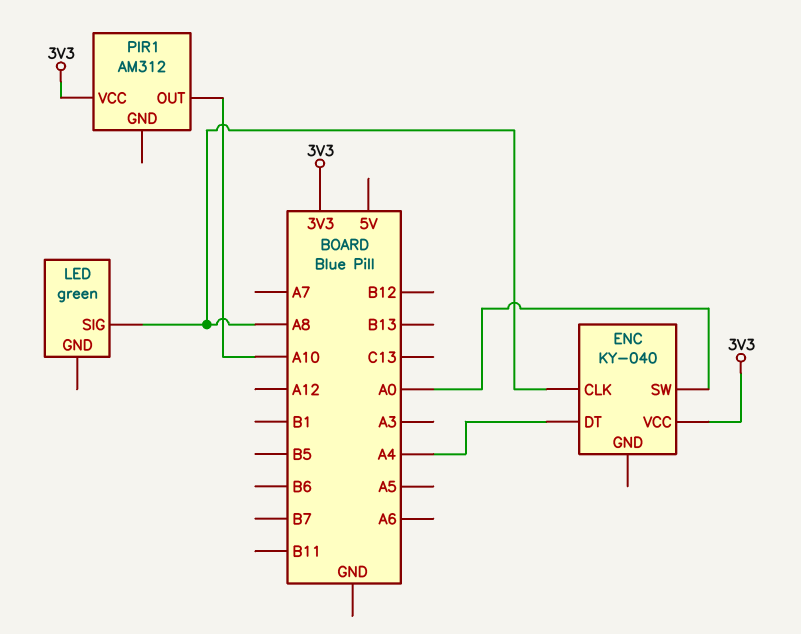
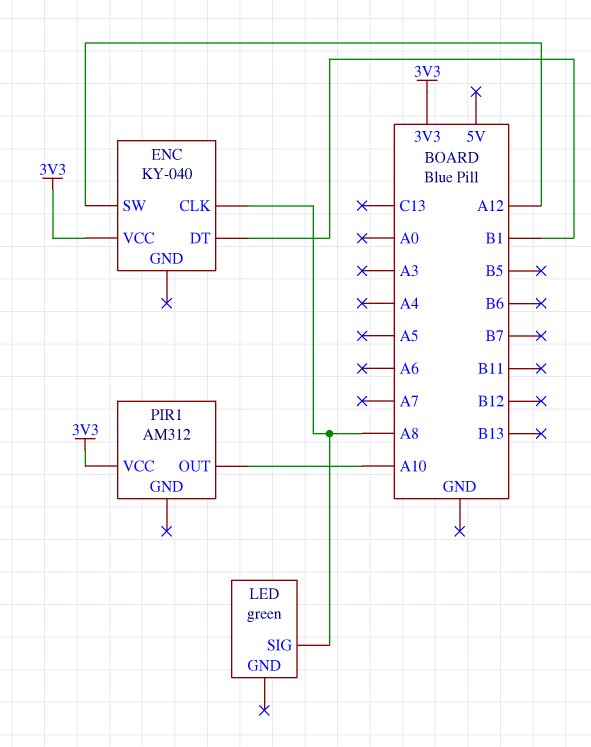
ENC pin DT: A4 -> B1
ENC pin SW: A0 -> A12

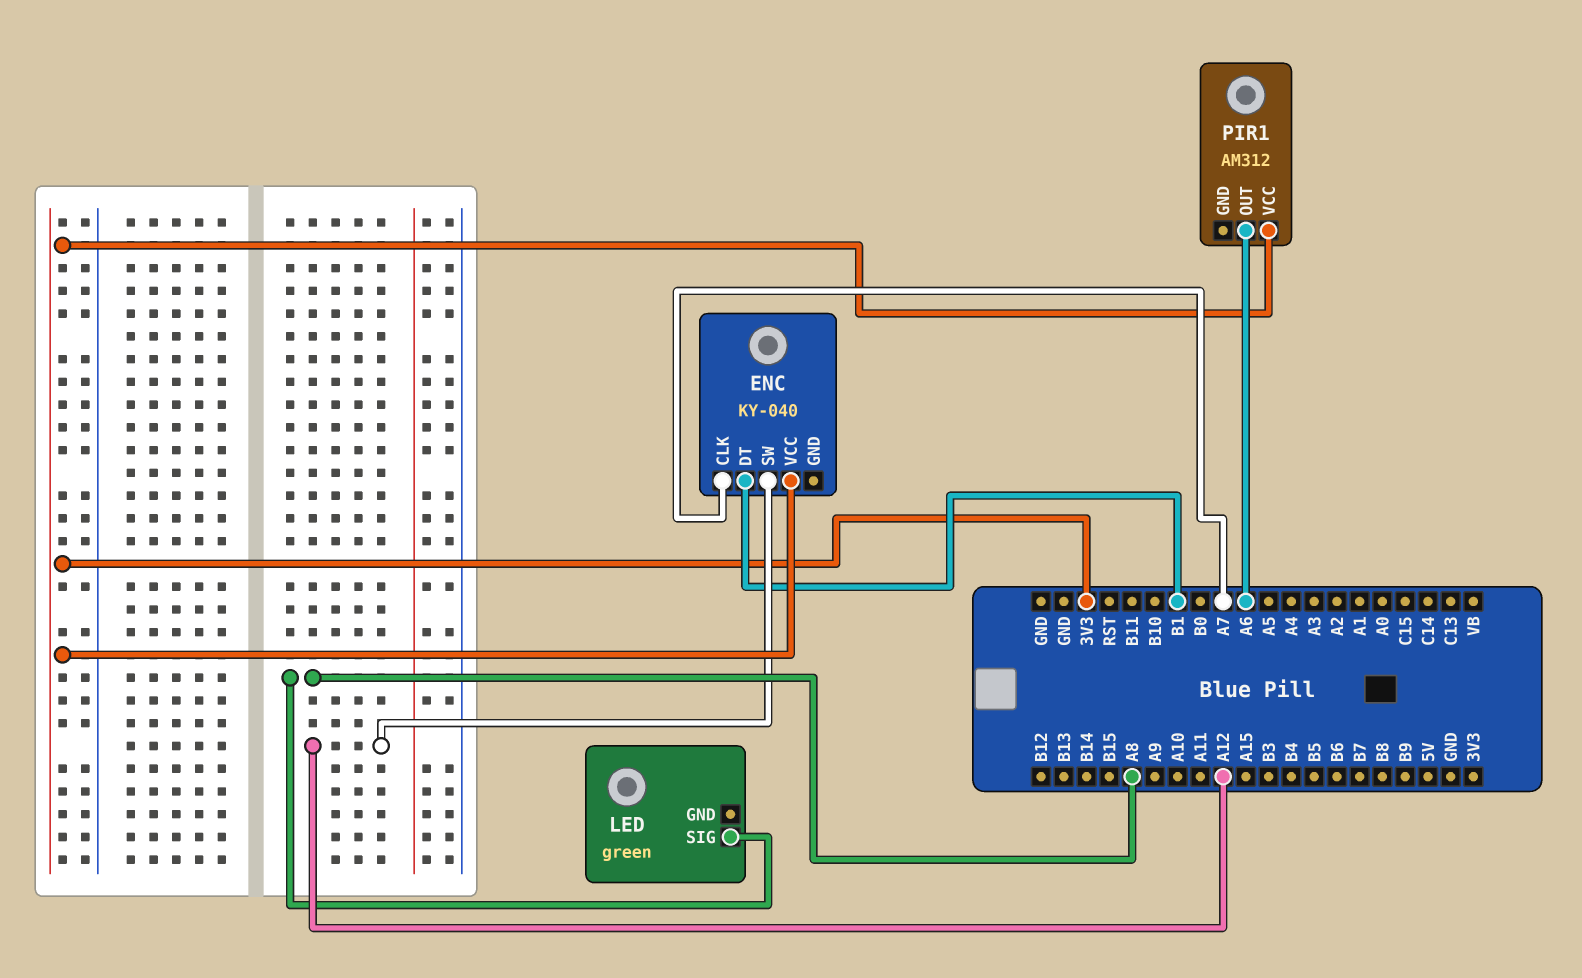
ENC pin CLK: A8 -> A7
PIR1 pin OUT: A10 -> A6

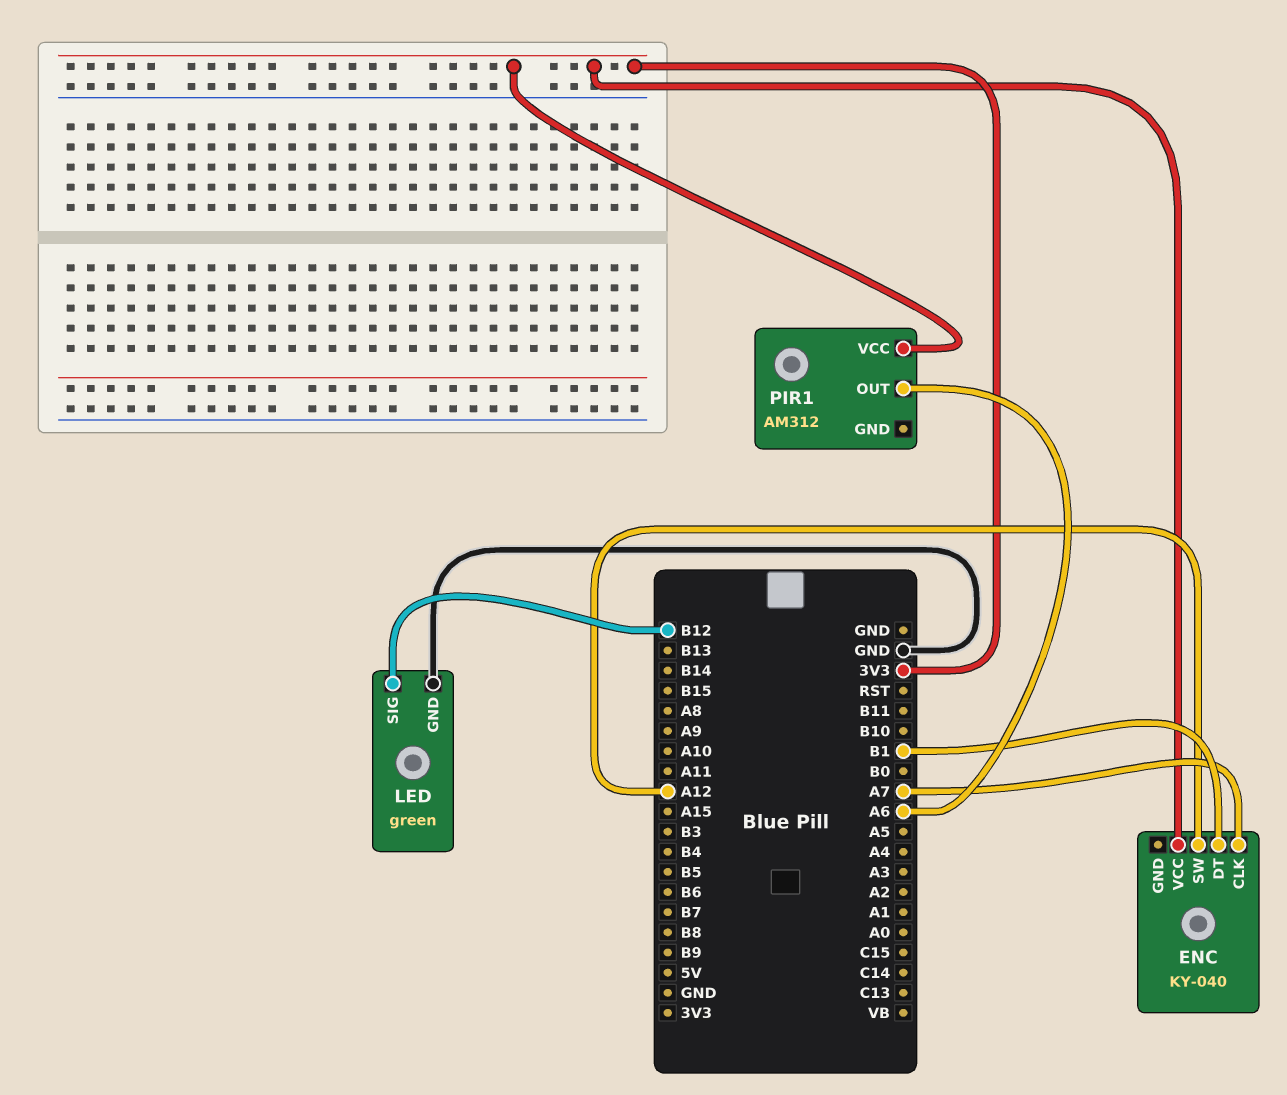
LED pin GND: none -> GND
LED pin SIG: A8 -> B12

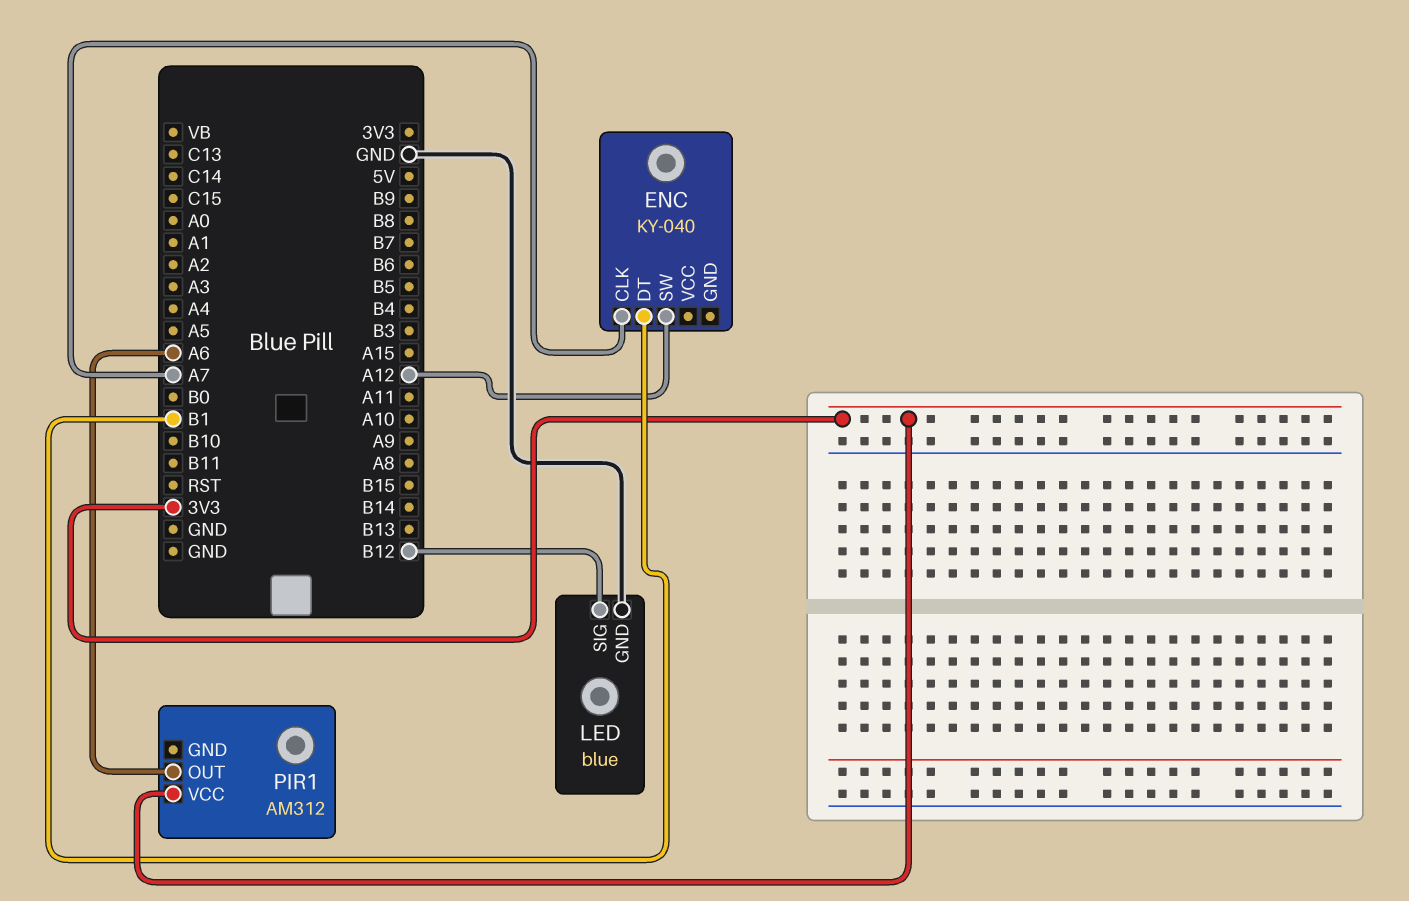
ENC pin VCC: 3V3 -> none
LED: green -> blue

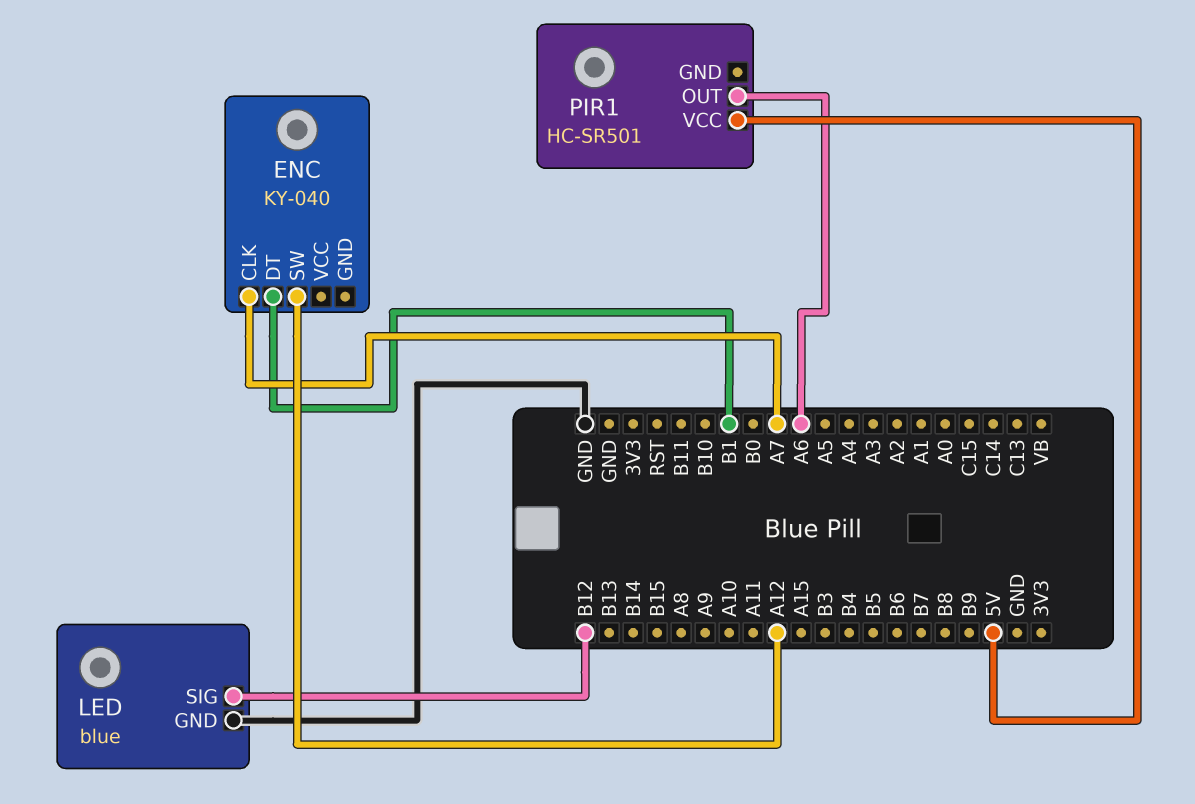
PIR1: AM312 -> HC-SR501
PIR1 pin VCC: 3V3 -> 5V

